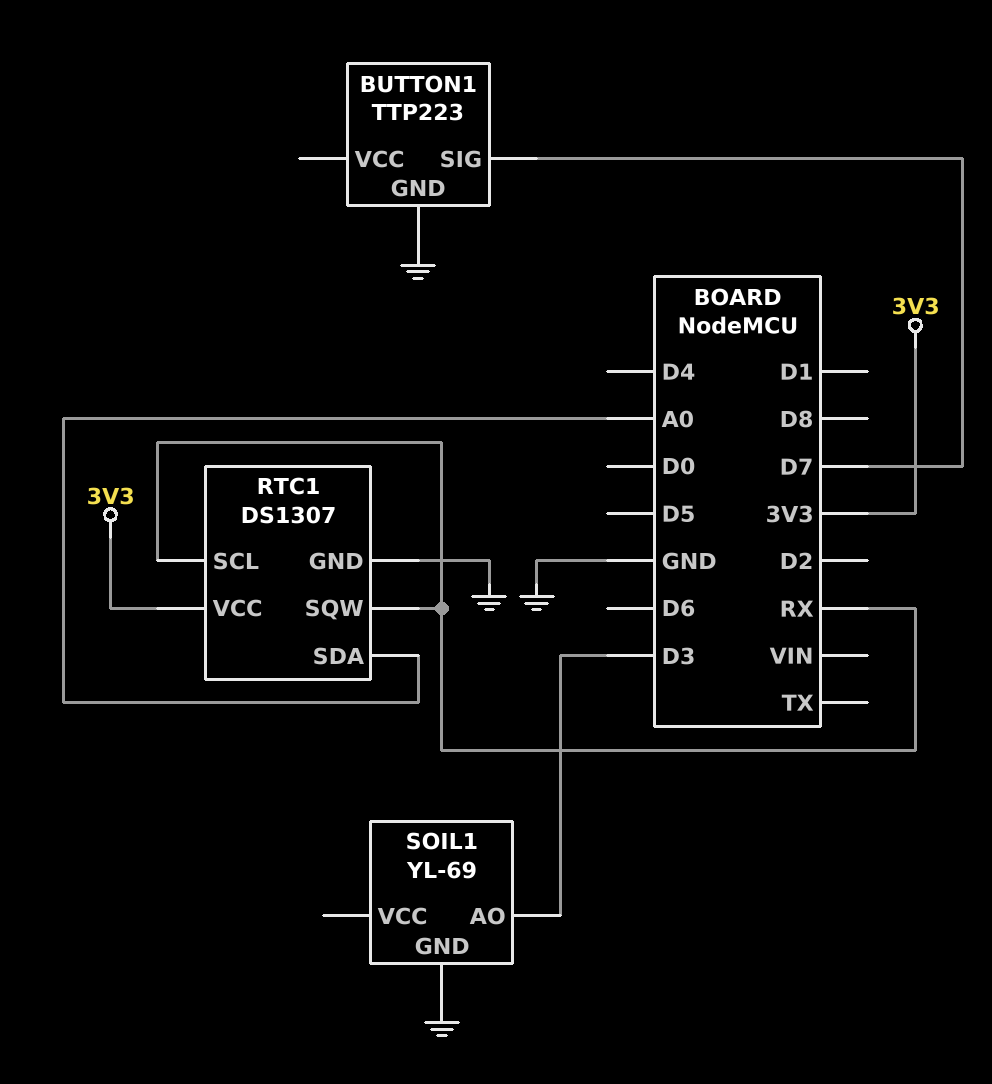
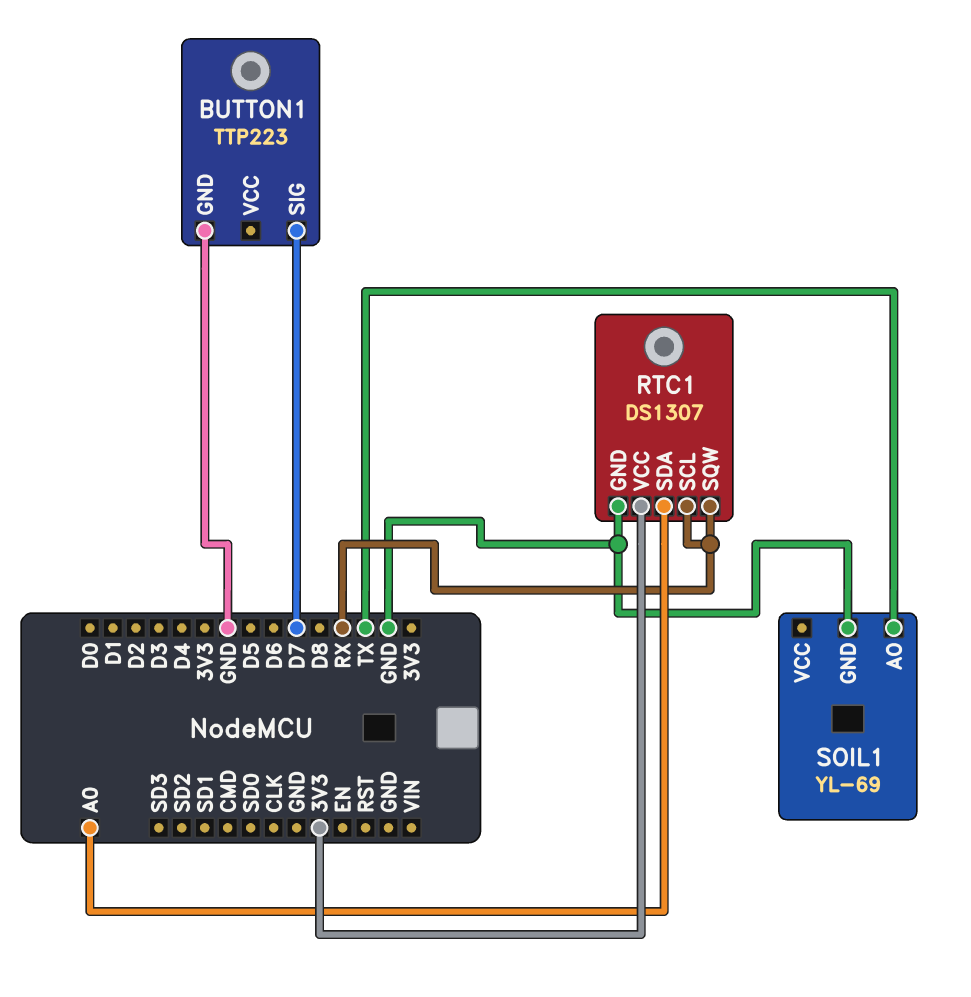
SOIL1 pin AO: D3 -> TX

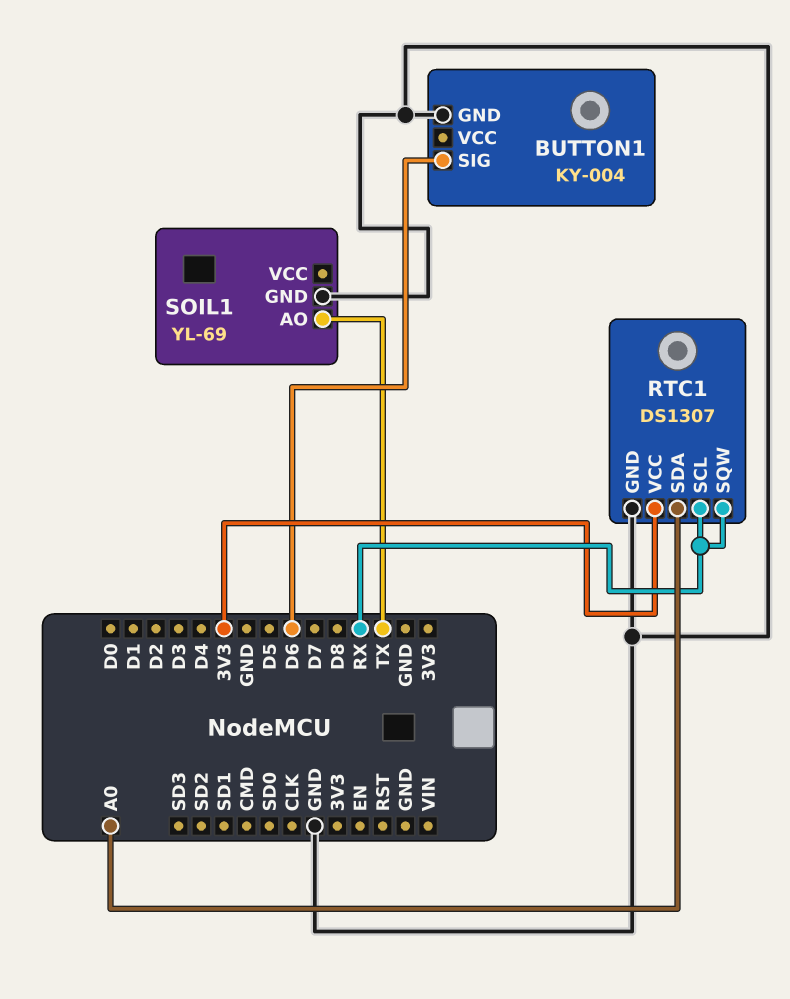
BUTTON1: TTP223 -> KY-004
BUTTON1 pin SIG: D7 -> D6

